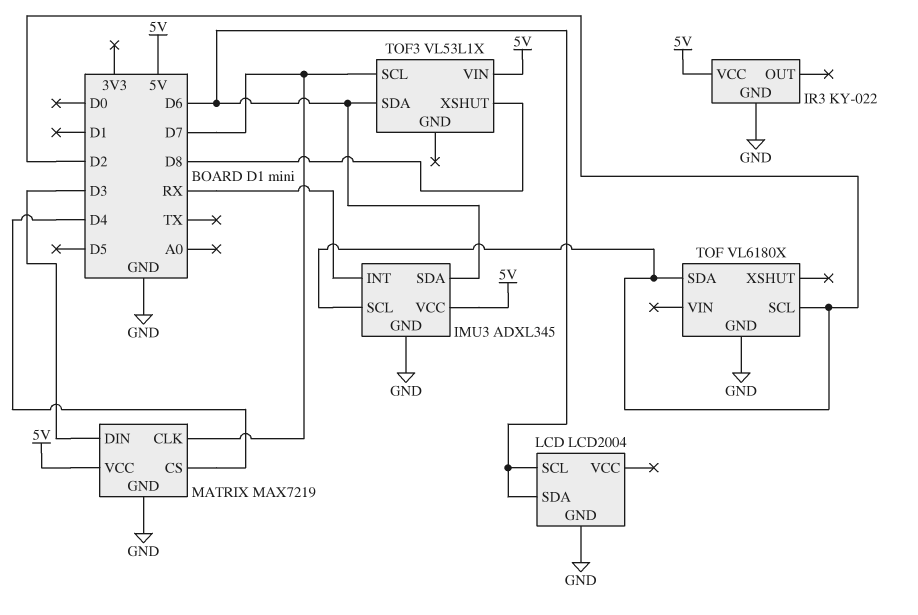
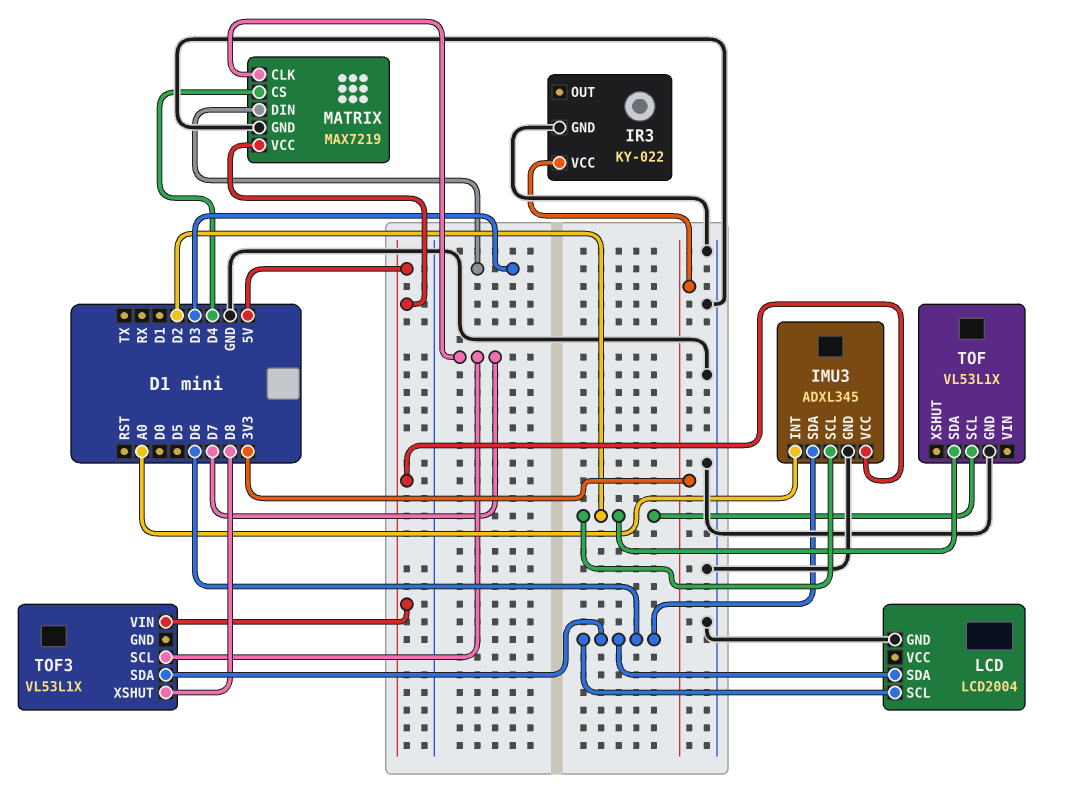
IMU3 pin INT: RX -> A0
IR3 pin VCC: 5V -> 3V3
TOF: VL6180X -> VL53L1X

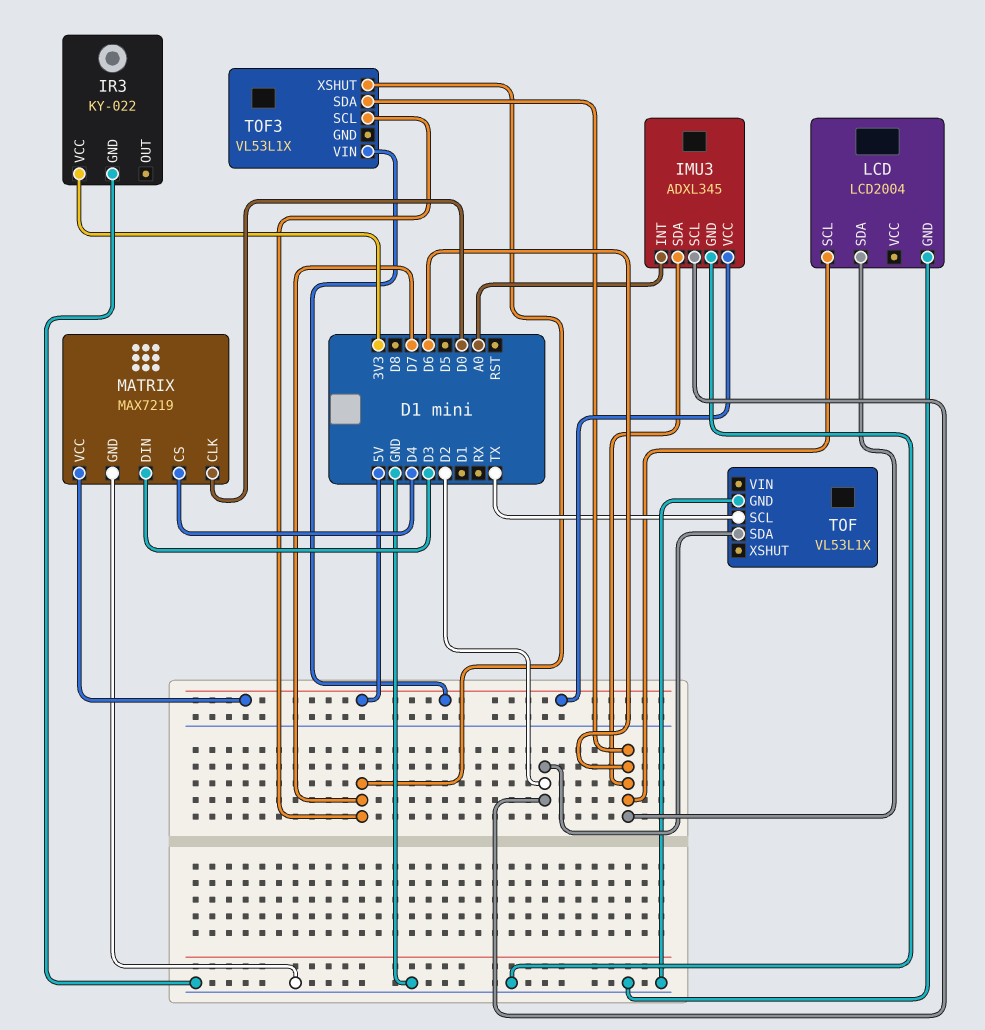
MATRIX pin CLK: D7 -> D0
TOF pin SCL: D2 -> TX
TOF3 pin XSHUT: D8 -> D7

